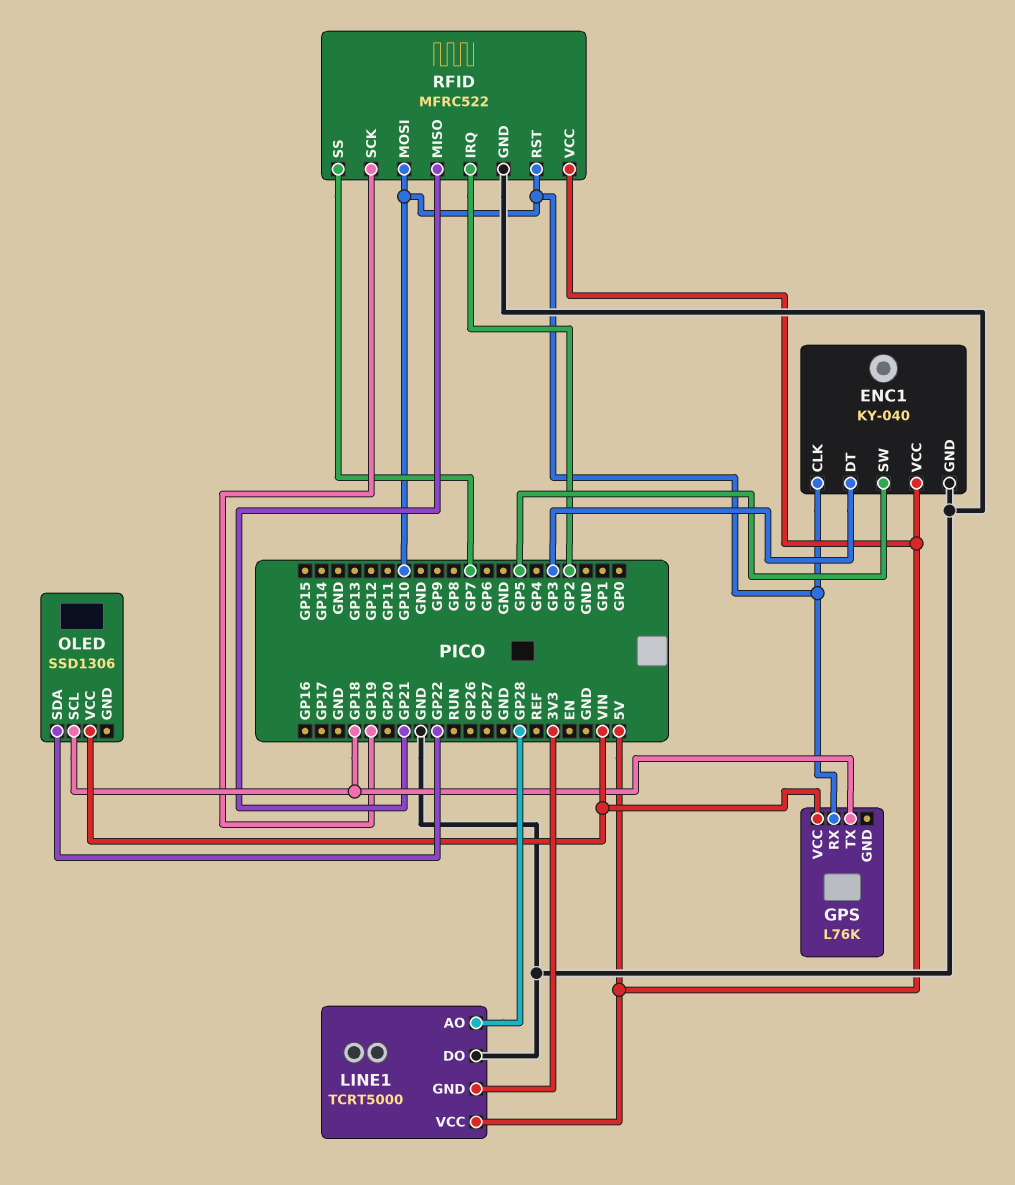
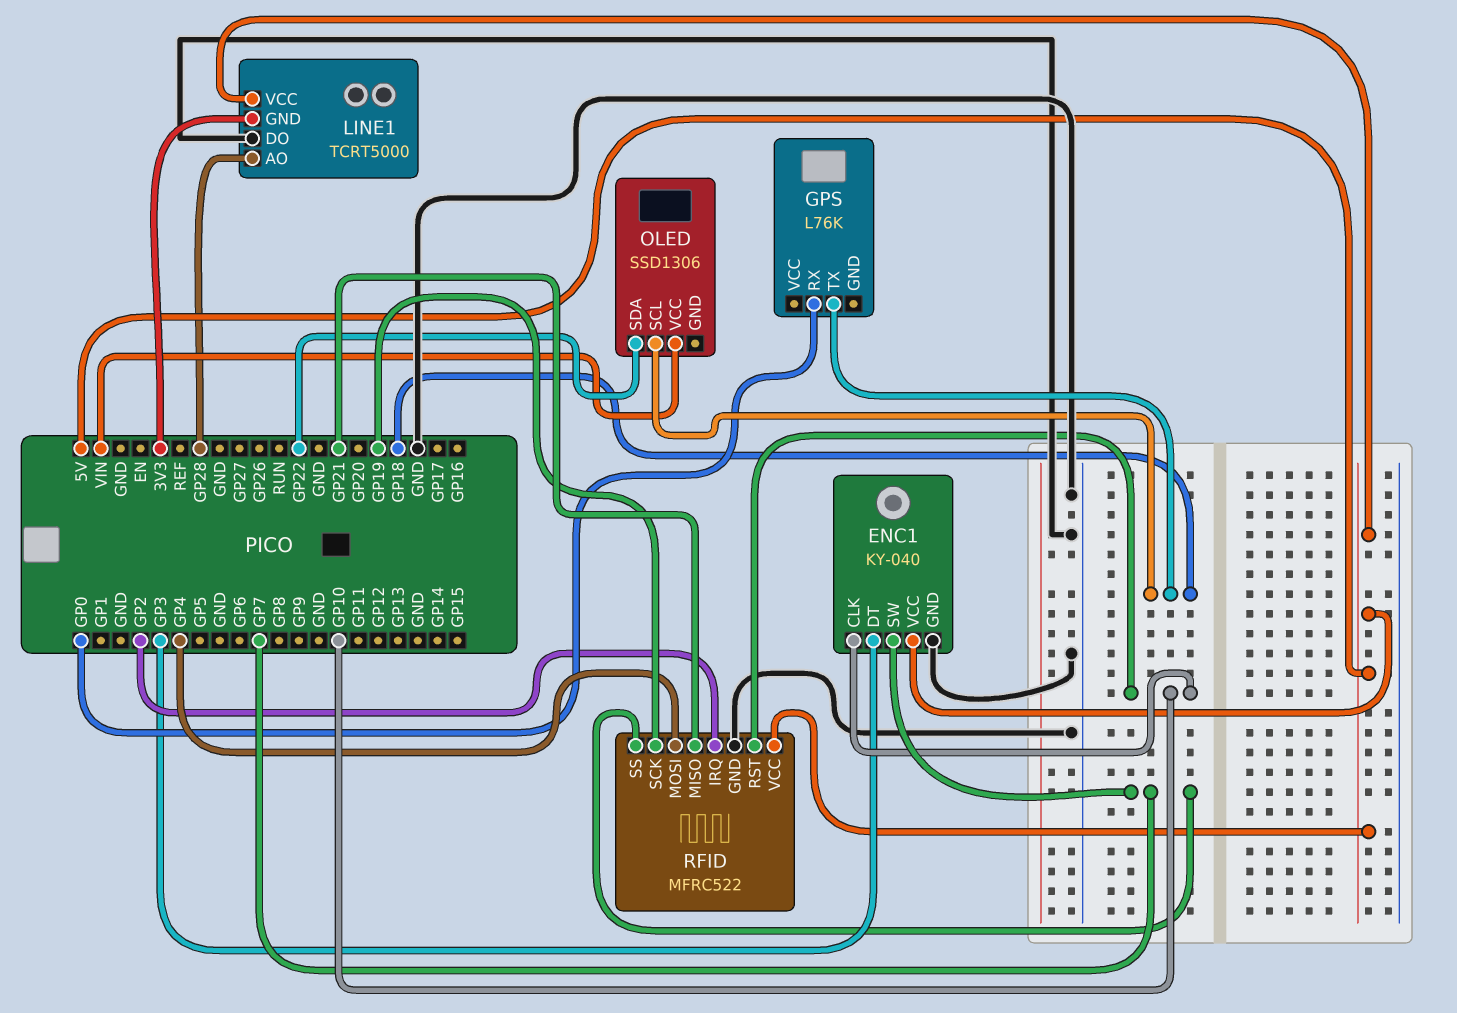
ENC1 pin SW: GP5 -> GP7
GPS pin RX: GP10 -> GP0
GPS pin VCC: VIN -> none
RFID pin MOSI: GP10 -> GP4

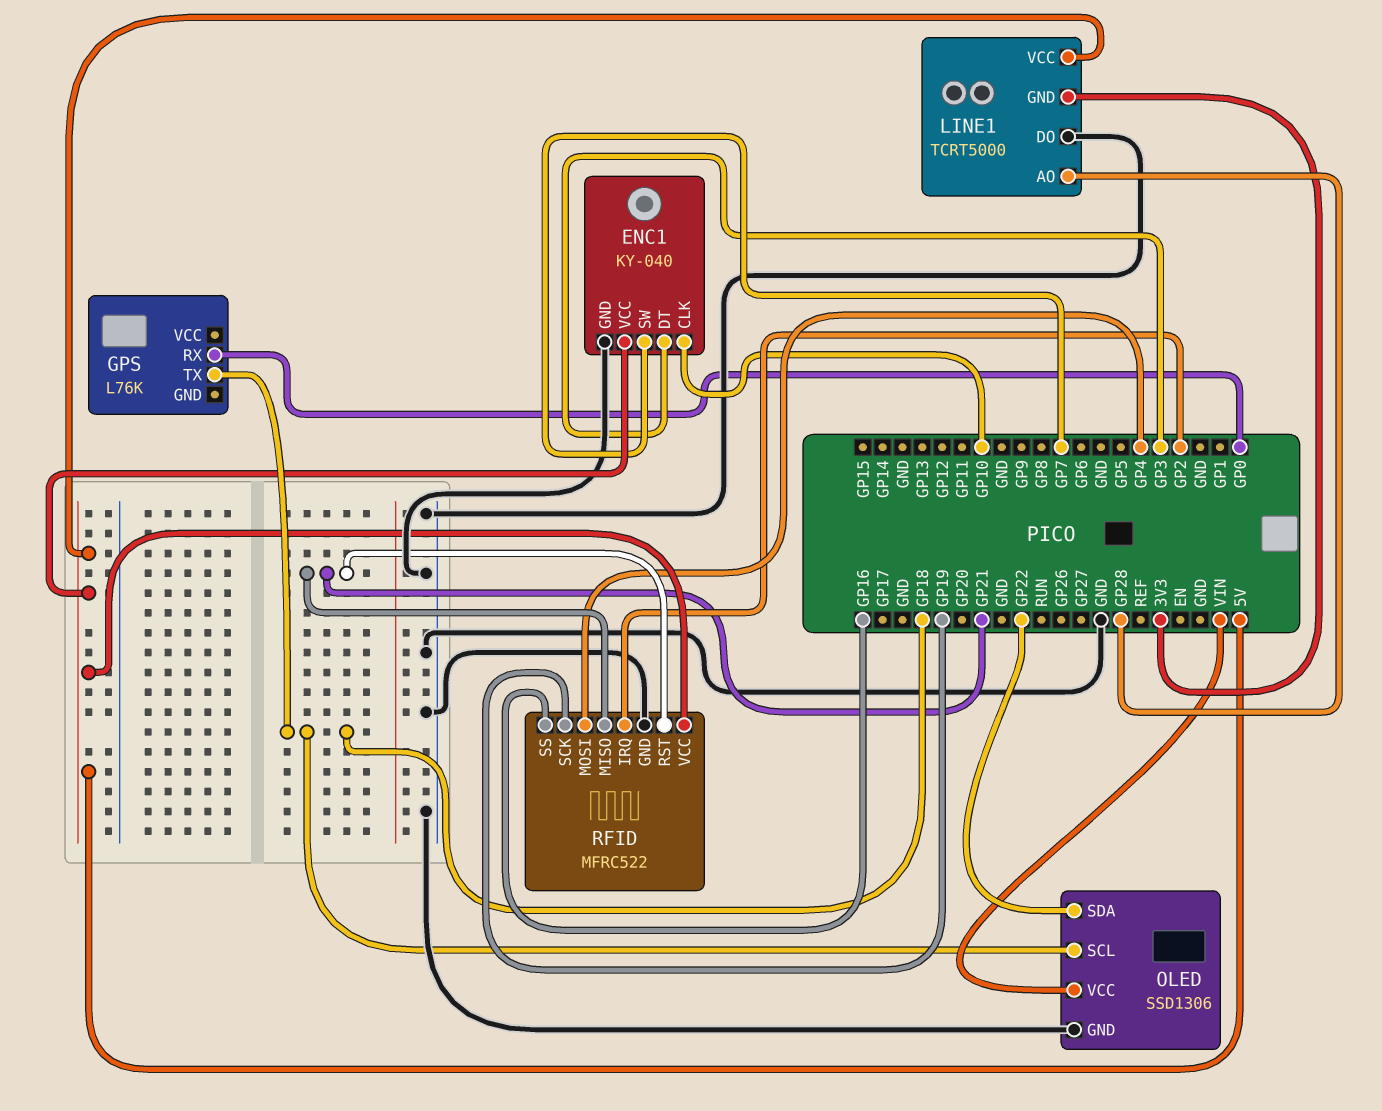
OLED pin GND: none -> GND
RFID pin RST: GP10 -> GP21
RFID pin SS: GP7 -> GP16

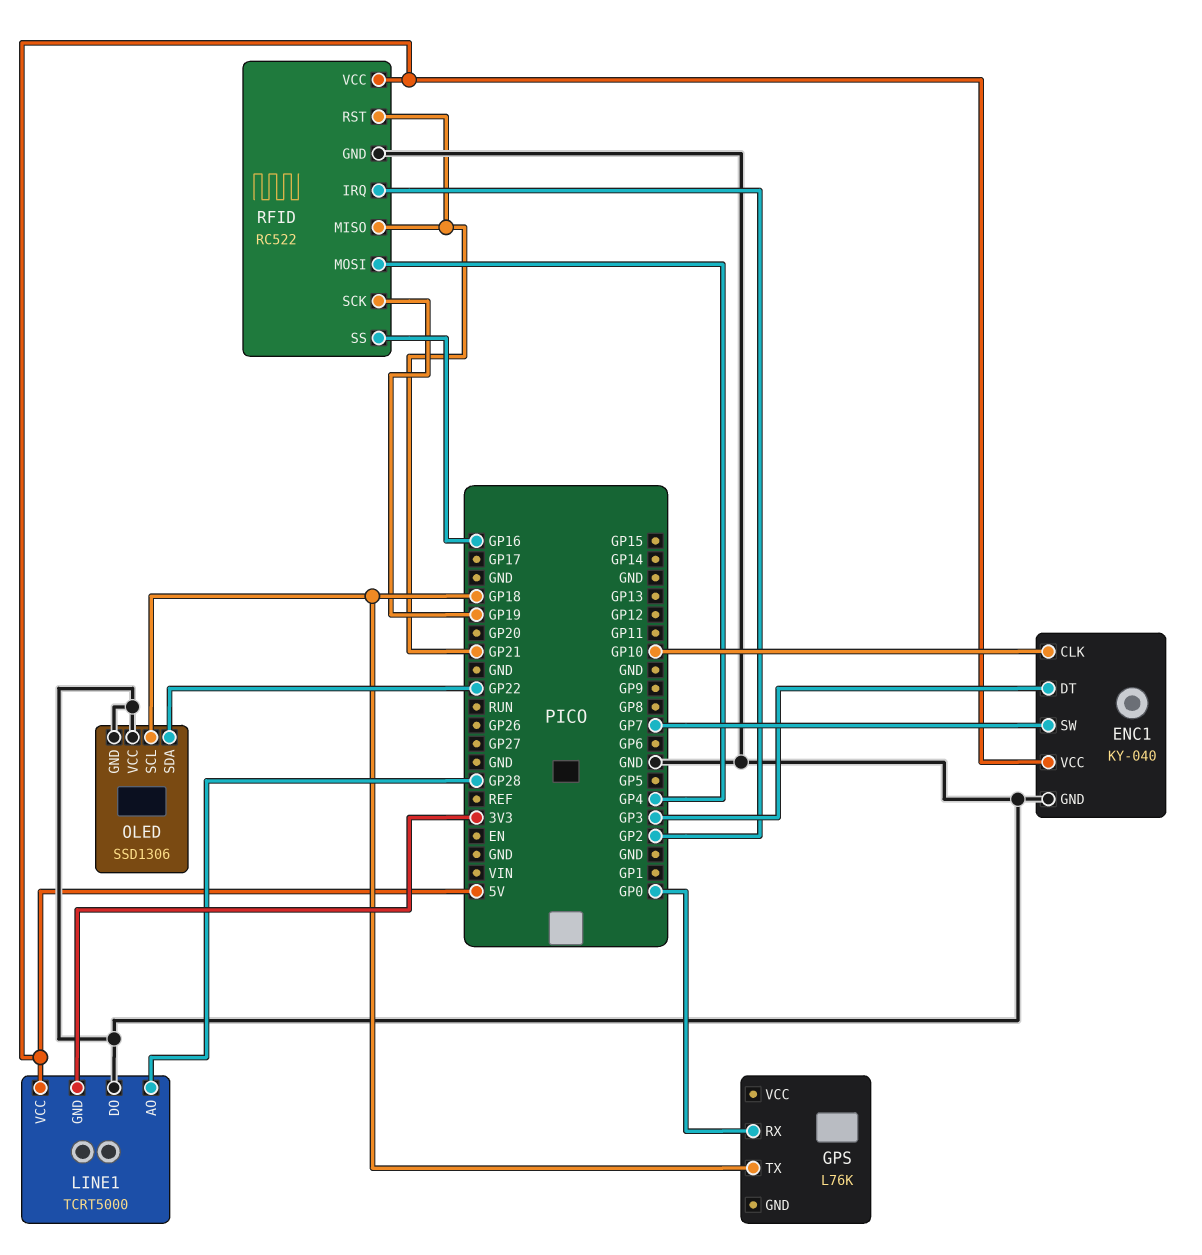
OLED pin VCC: VIN -> GND
RFID: MFRC522 -> RC522

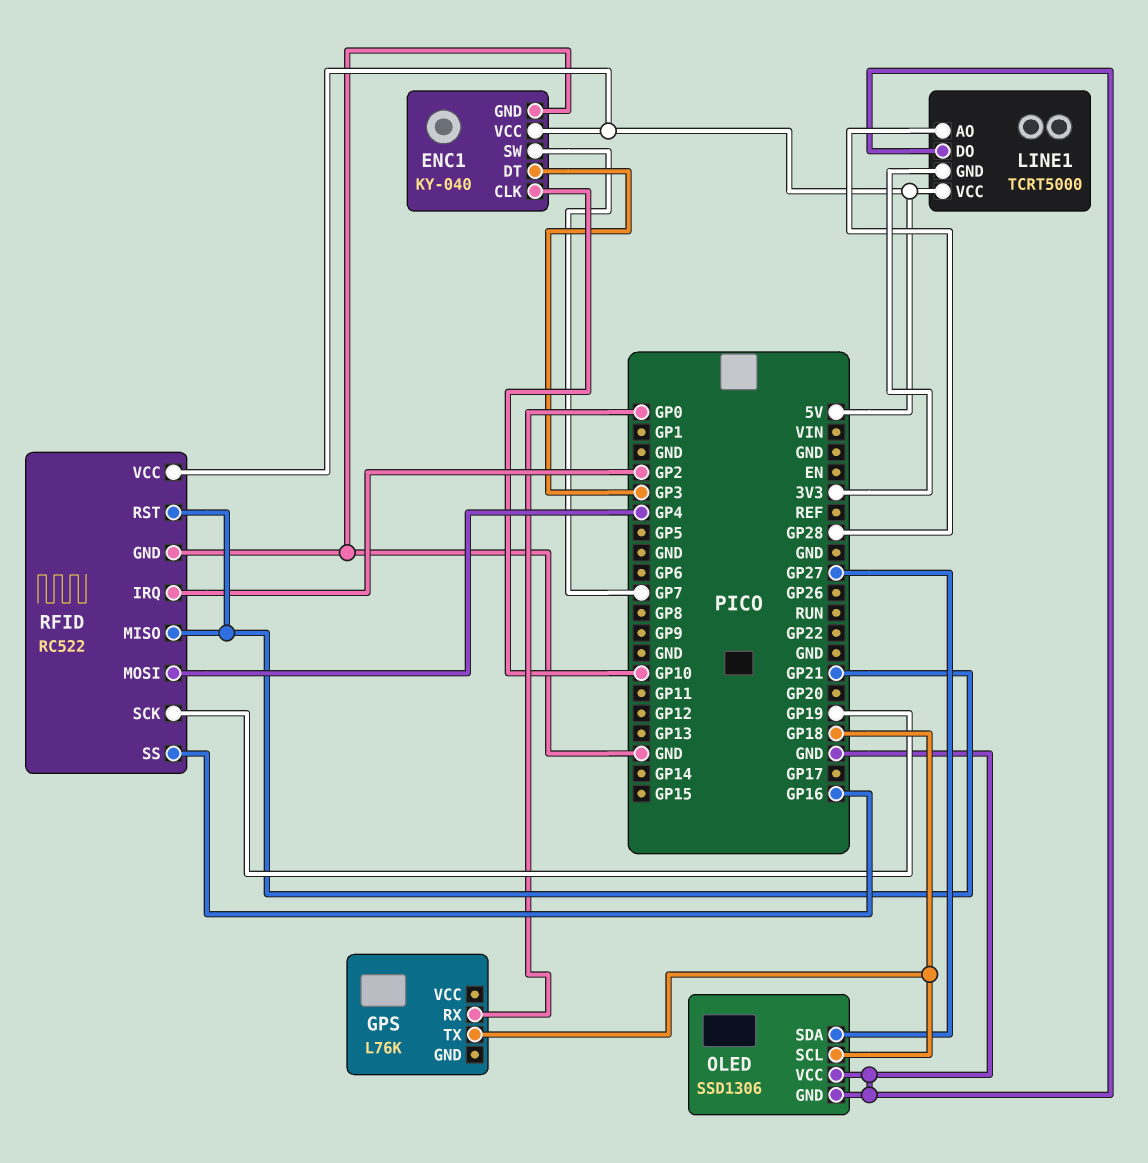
OLED pin SDA: GP22 -> GP27

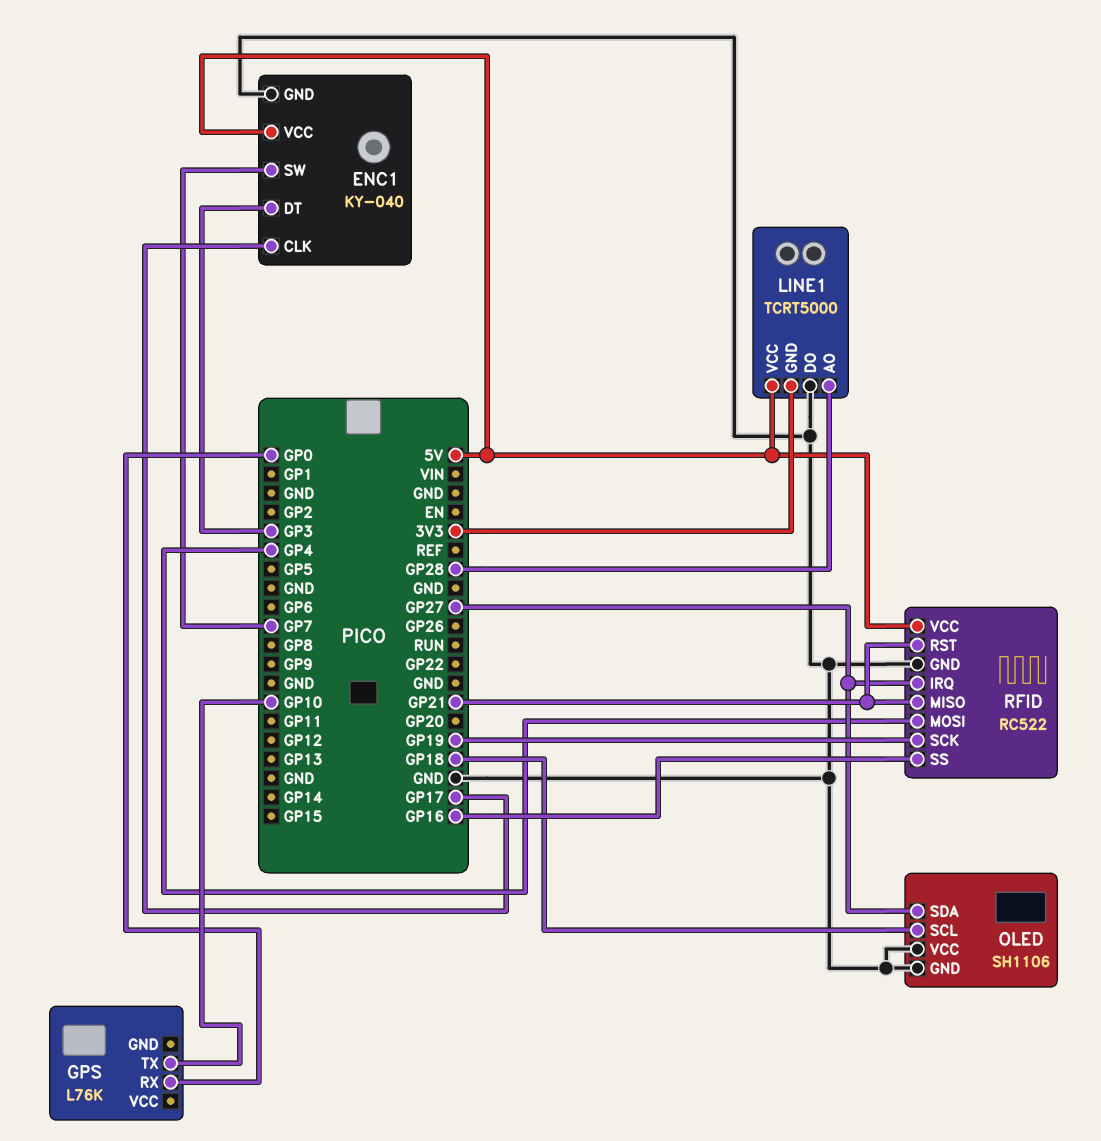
ENC1 pin CLK: GP10 -> GP17
GPS pin TX: GP18 -> GP10
OLED: SSD1306 -> SH1106
RFID pin IRQ: GP2 -> GP27

